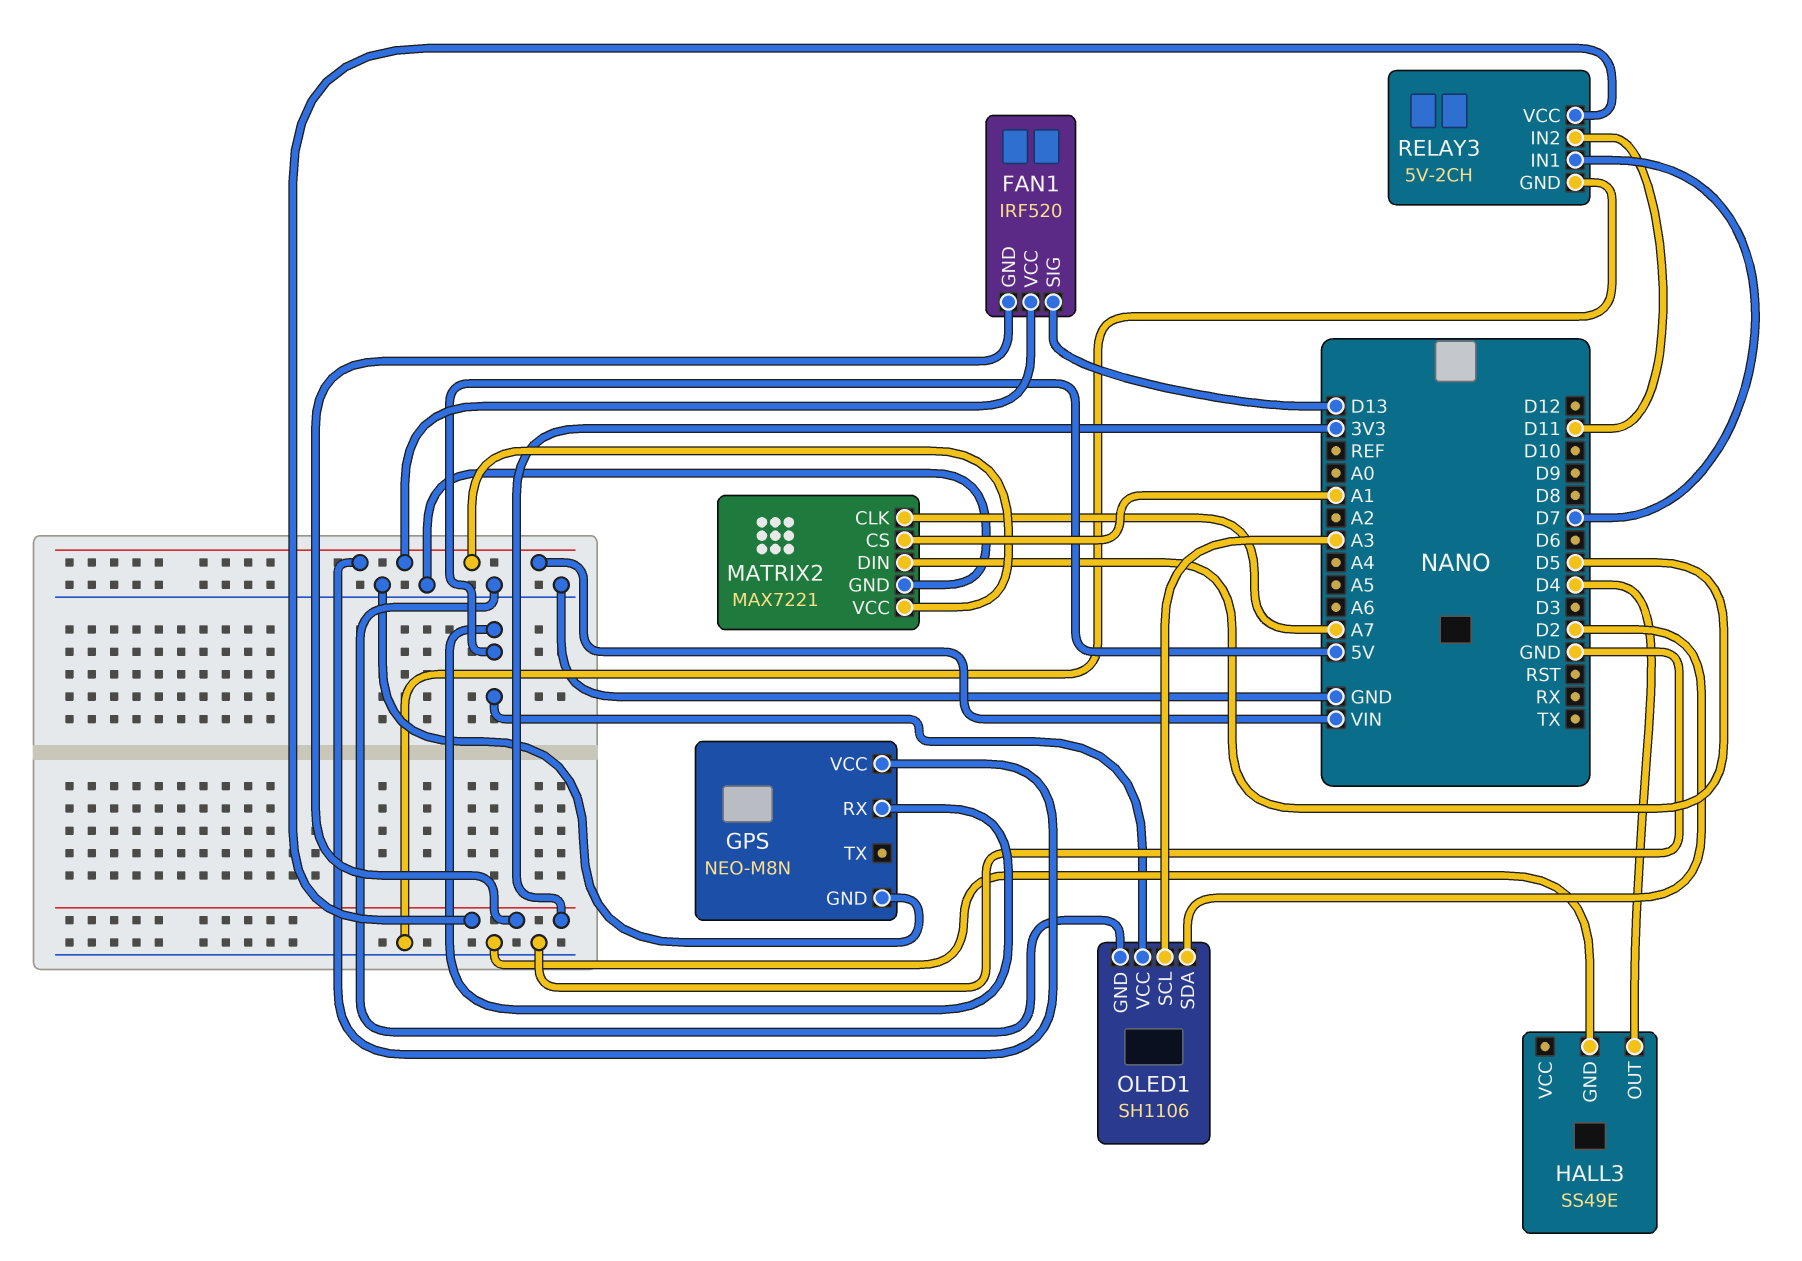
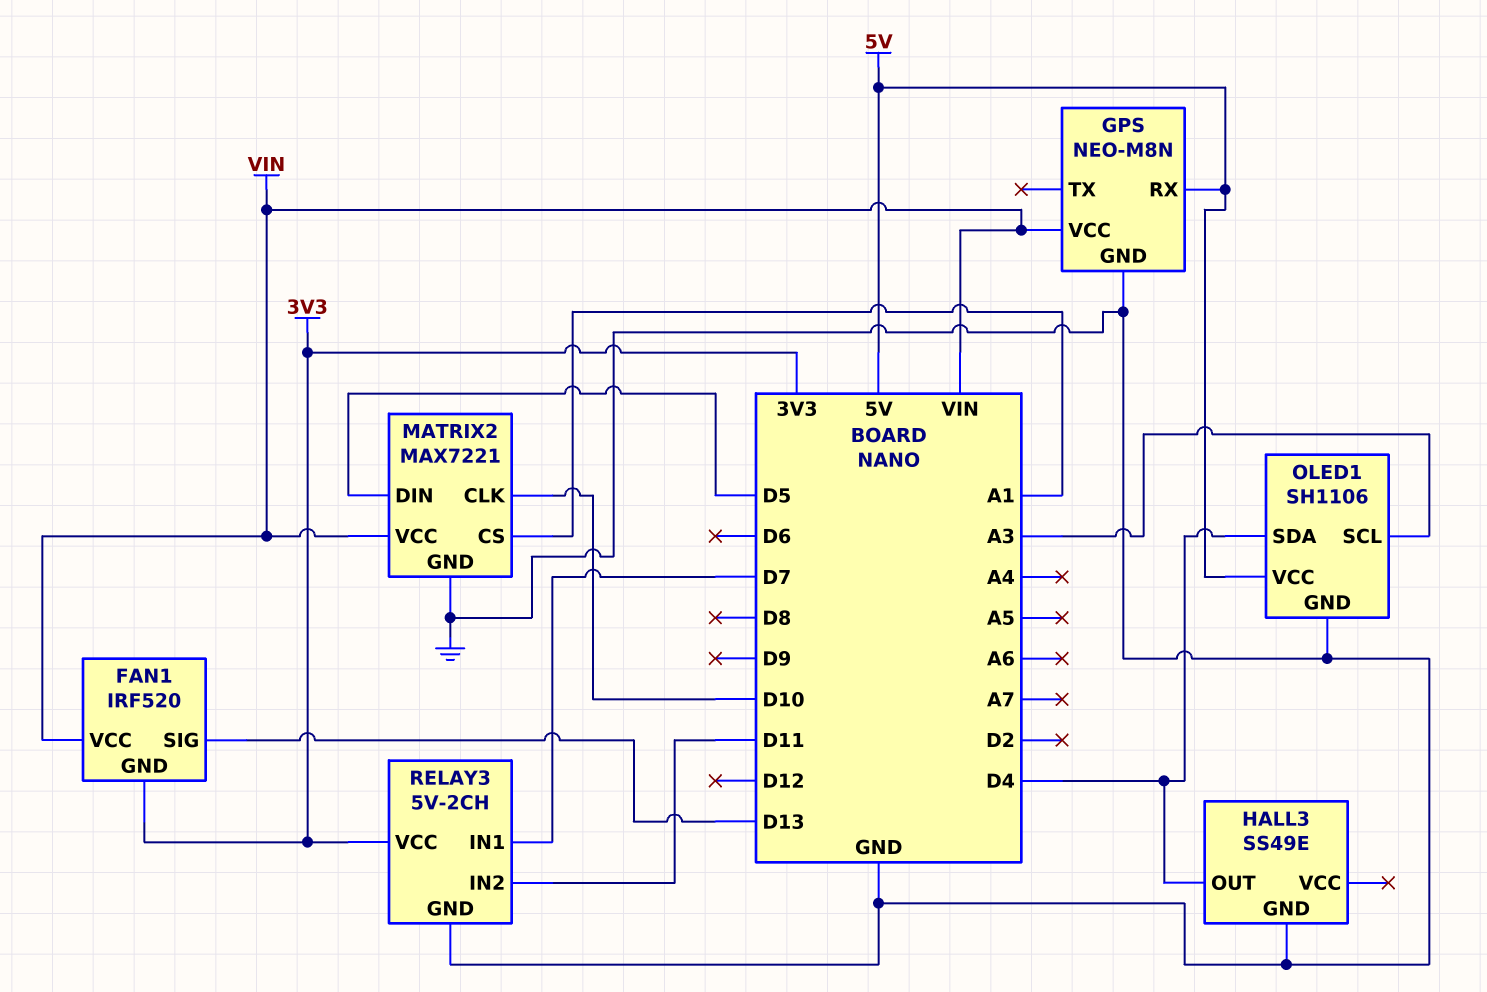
MATRIX2 pin CLK: A7 -> D10
OLED1 pin SDA: D2 -> D4

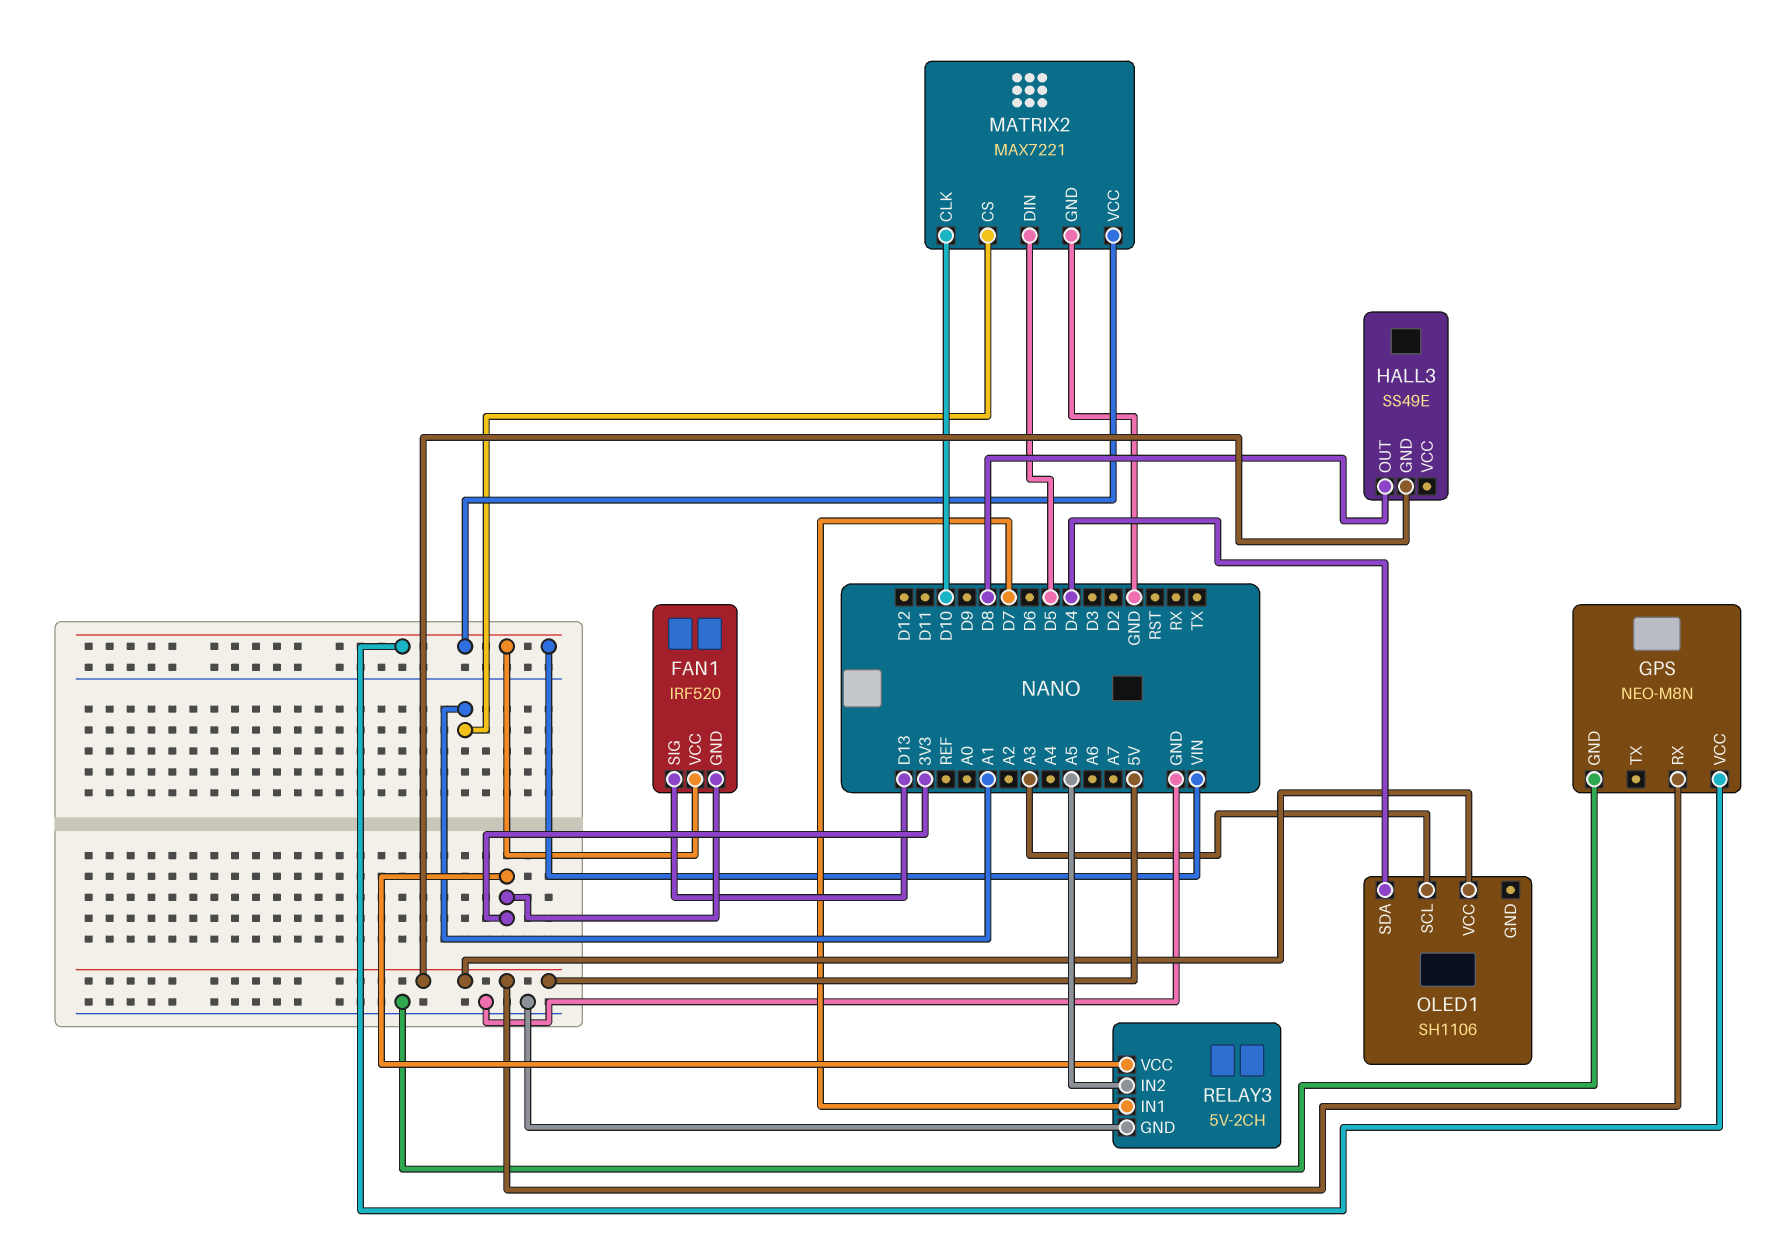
HALL3 pin GND: GND -> 5V
HALL3 pin OUT: D4 -> D8
OLED1 pin GND: GND -> none
RELAY3 pin IN2: D11 -> A5

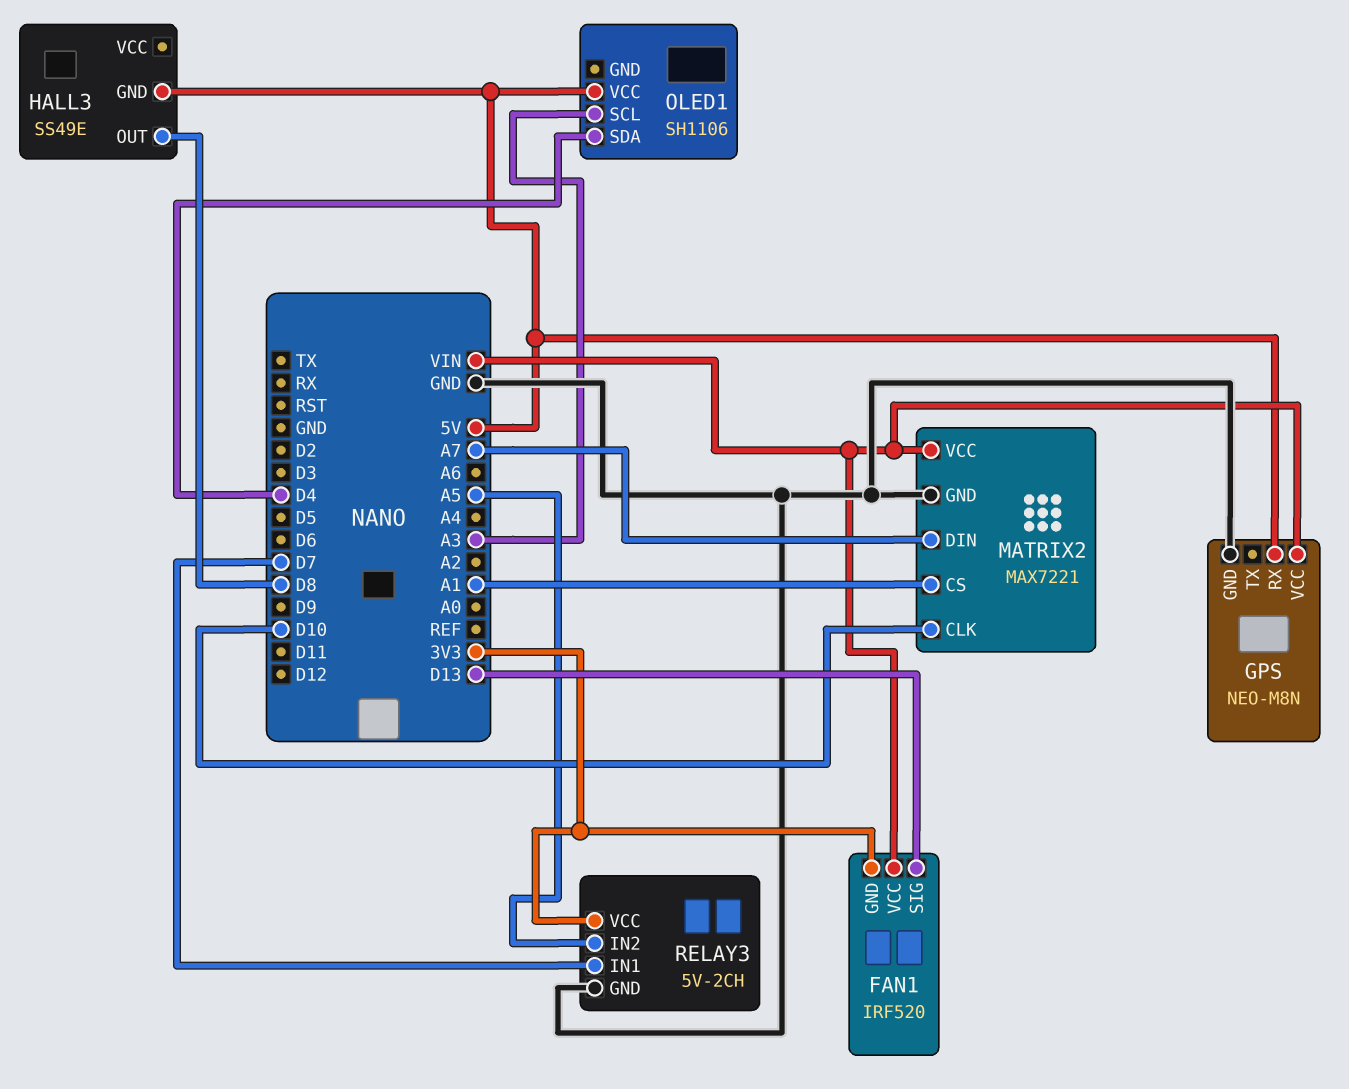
MATRIX2 pin DIN: D5 -> A7

